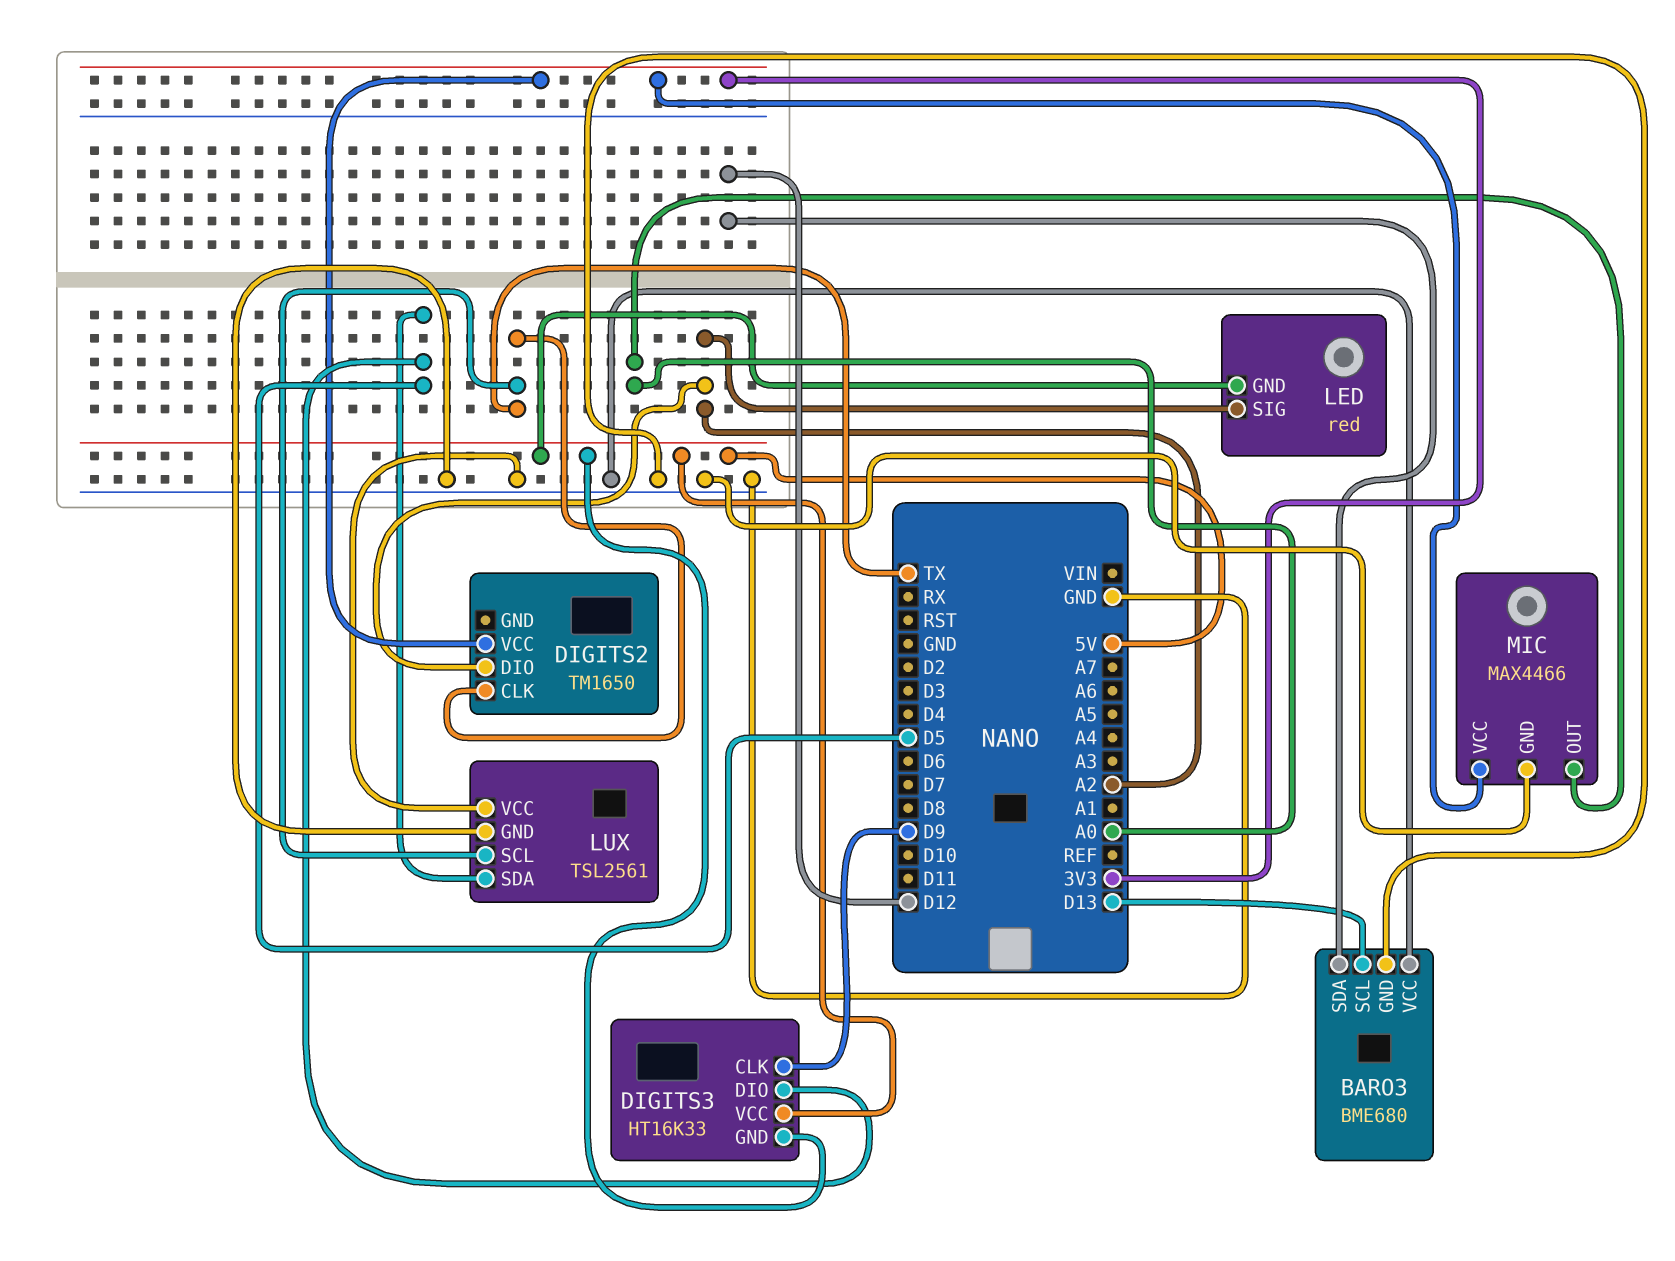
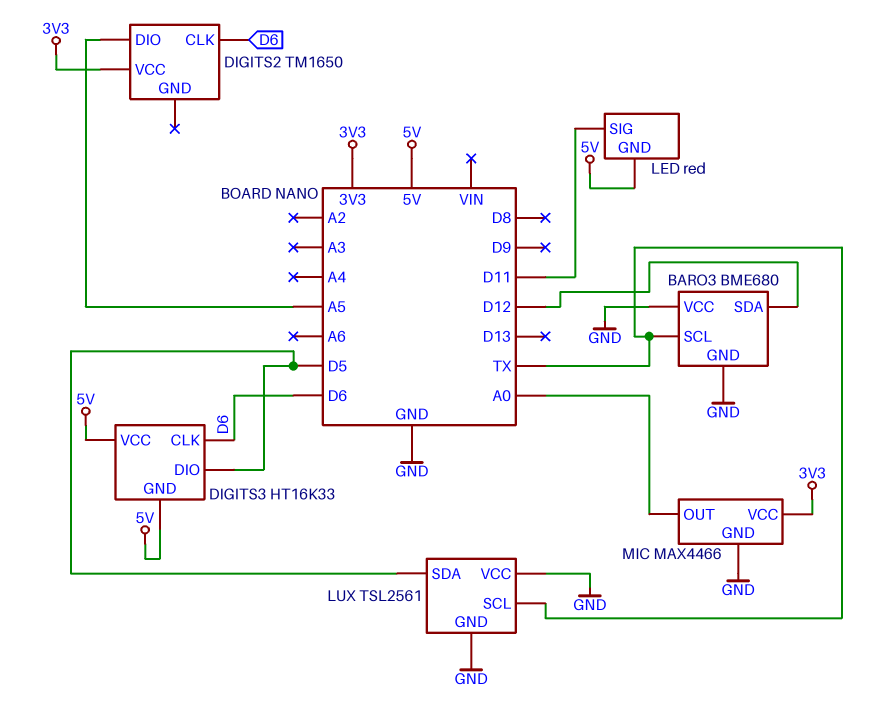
BARO3 pin SCL: D13 -> TX
DIGITS2 pin CLK: TX -> D6
DIGITS2 pin DIO: A2 -> A5
DIGITS3 pin CLK: D9 -> D6
LED pin SIG: A2 -> D11

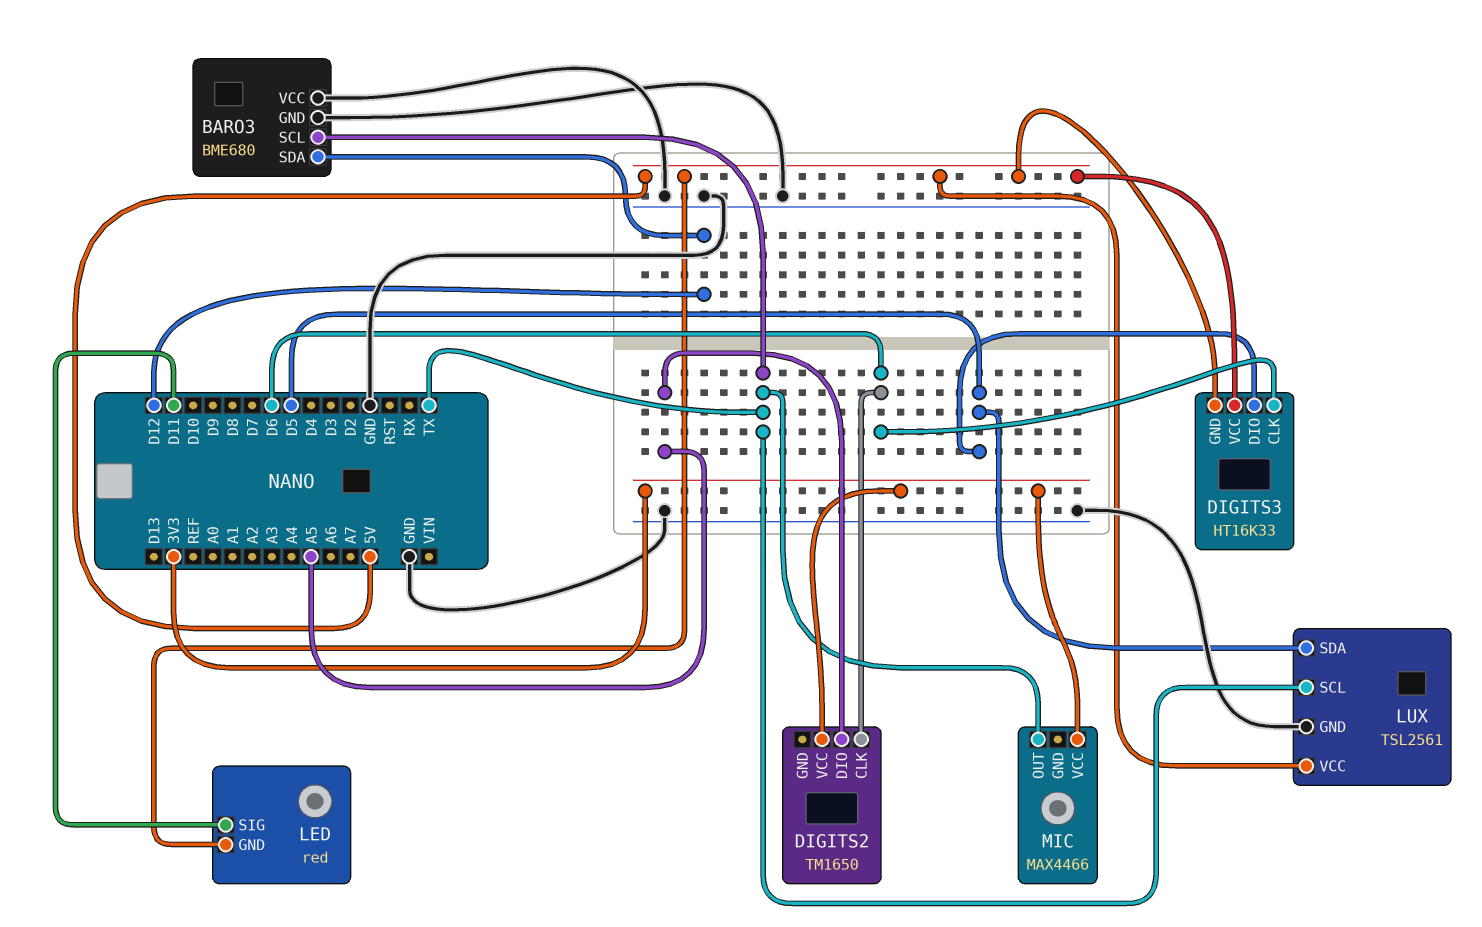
LUX pin VCC: GND -> 5V
MIC pin GND: GND -> none
MIC pin OUT: A0 -> TX

